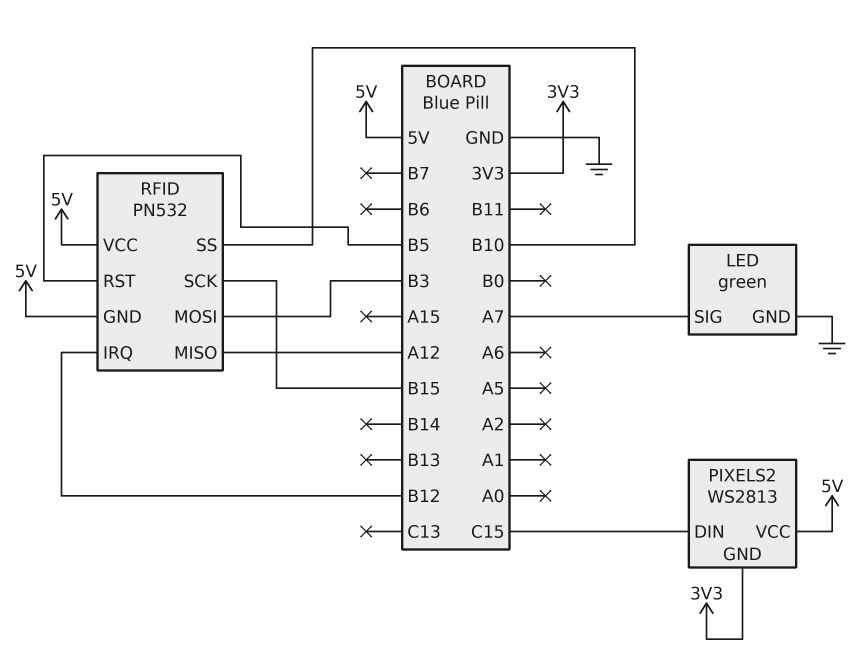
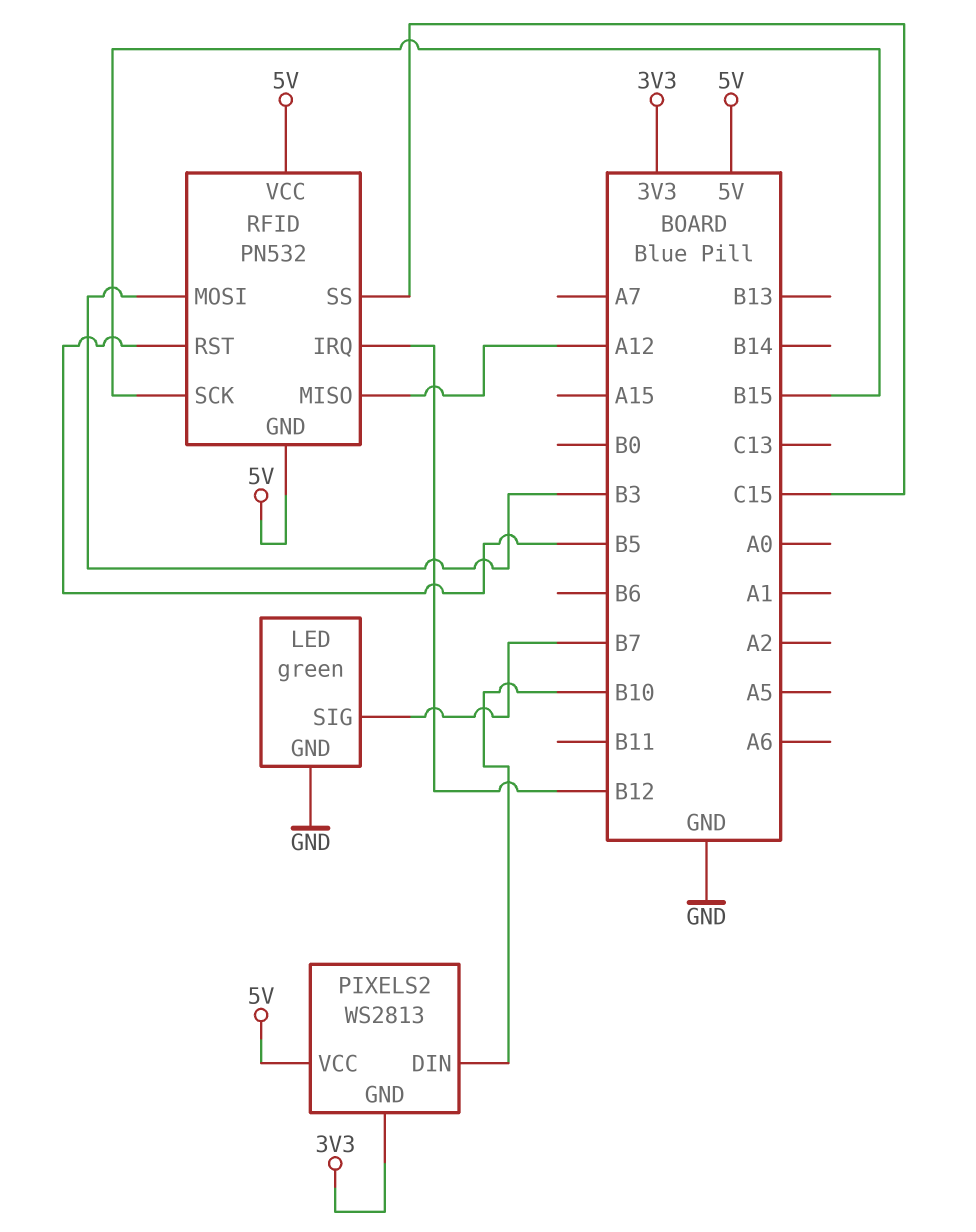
LED pin SIG: A7 -> B7
PIXELS2 pin DIN: C15 -> B10
RFID pin SS: B10 -> C15

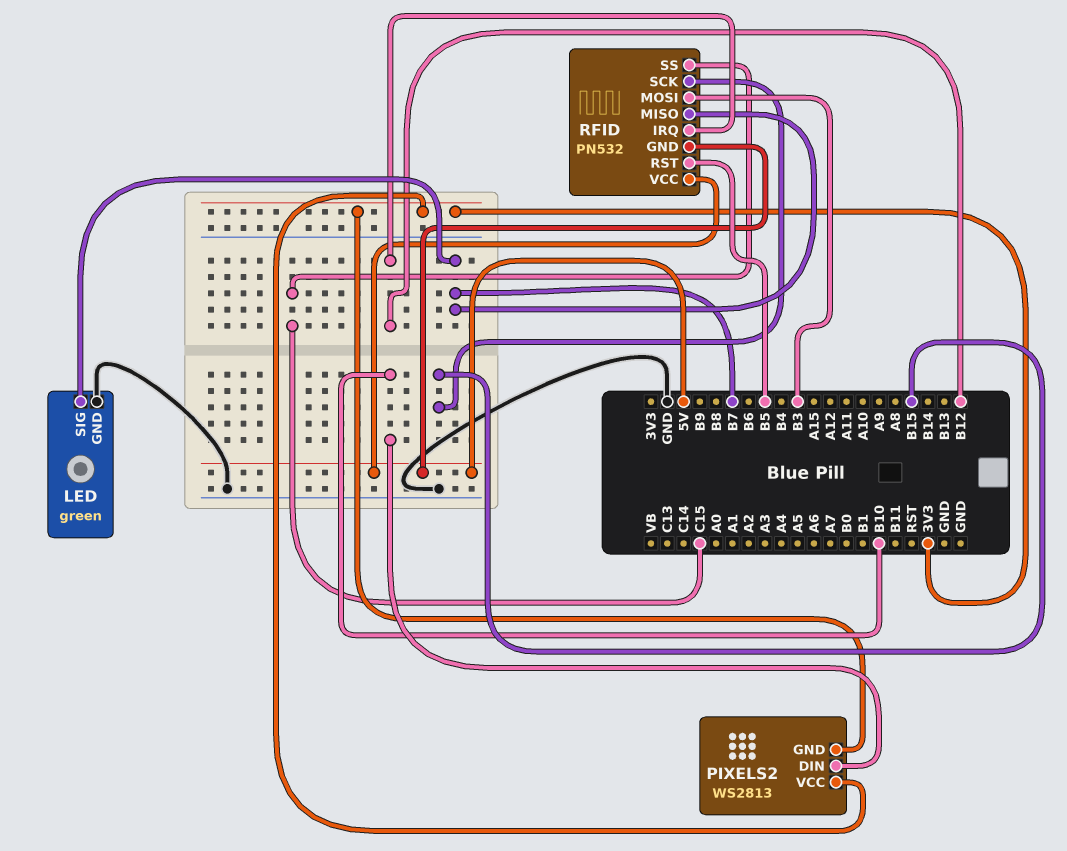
PIXELS2 pin VCC: 5V -> 3V3
RFID pin MISO: A12 -> B7

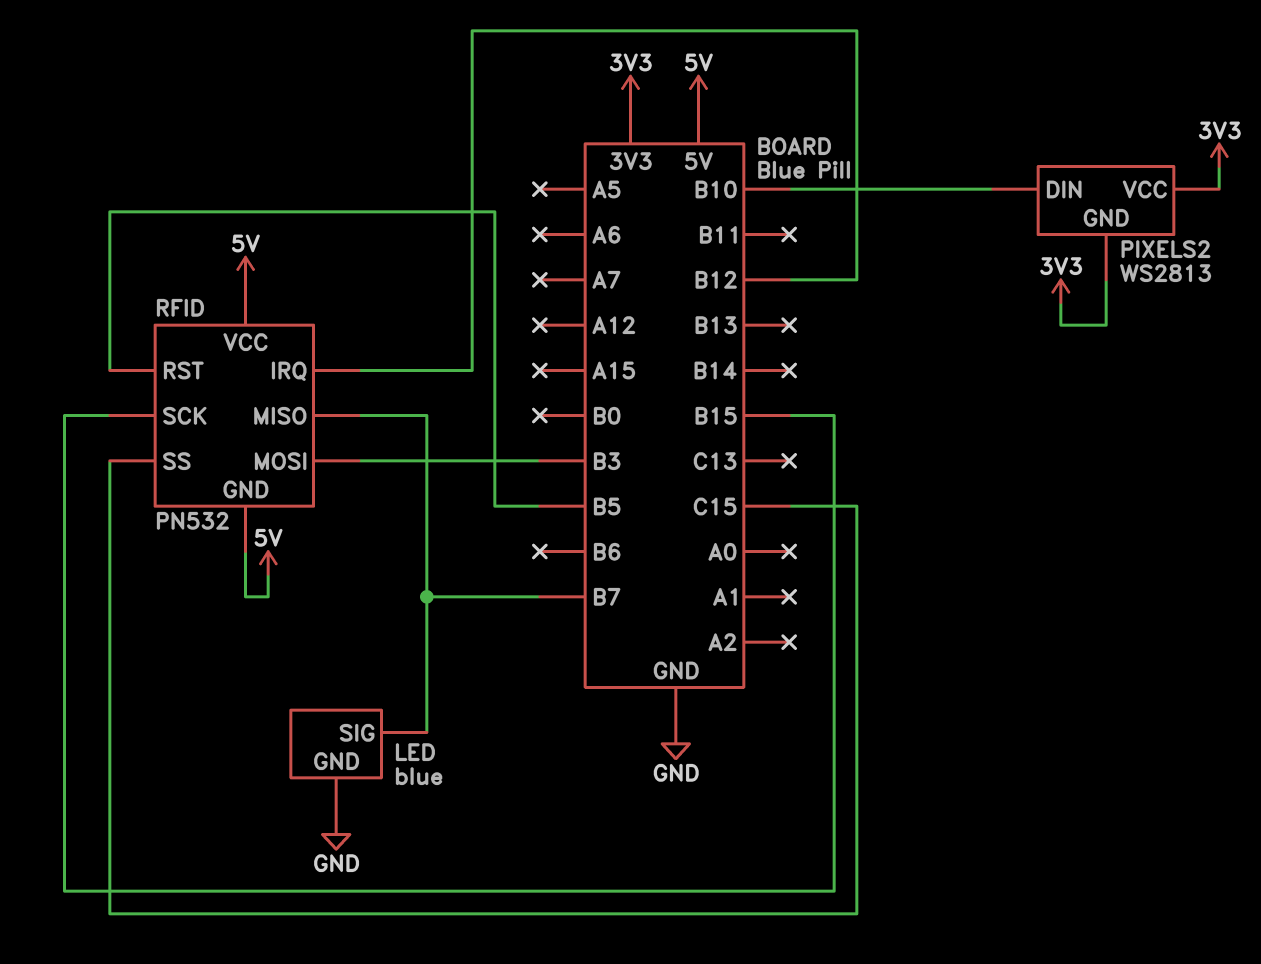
LED: green -> blue

